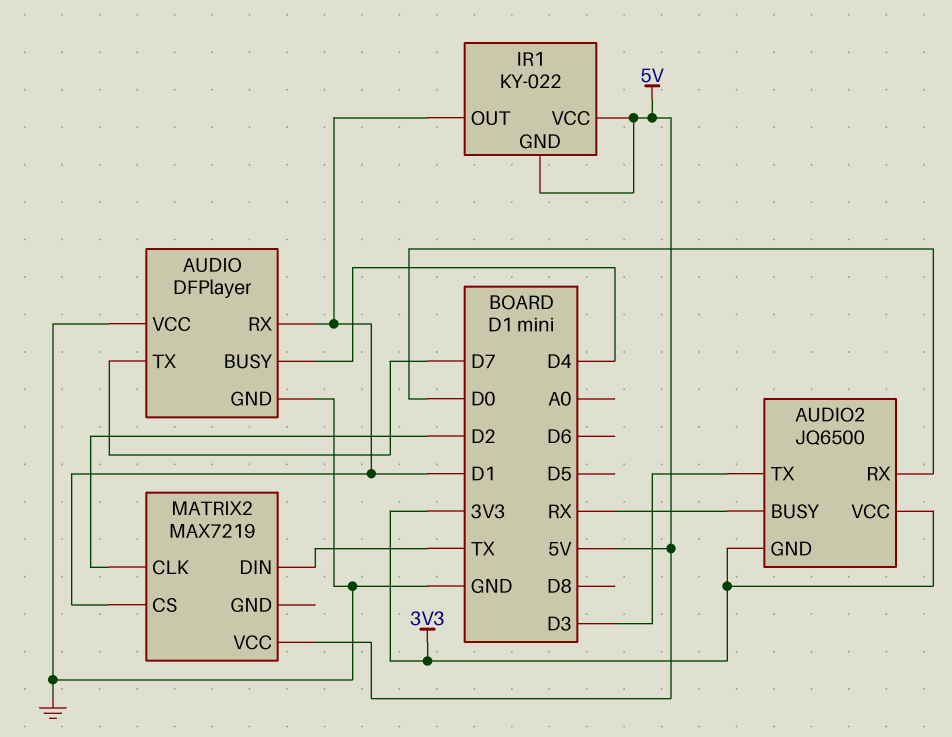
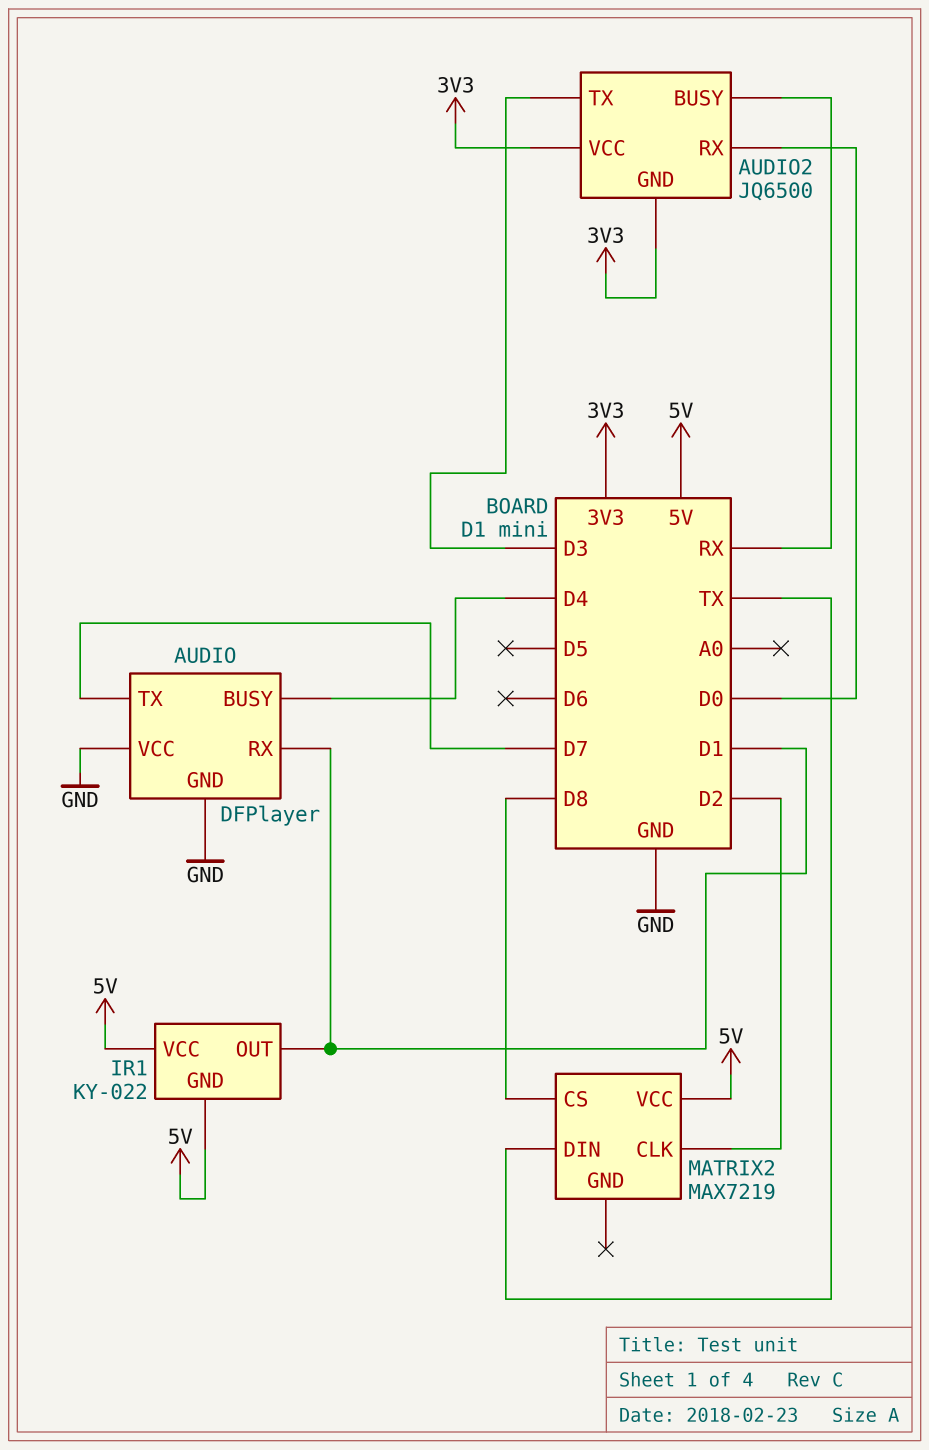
MATRIX2 pin CS: D1 -> D8

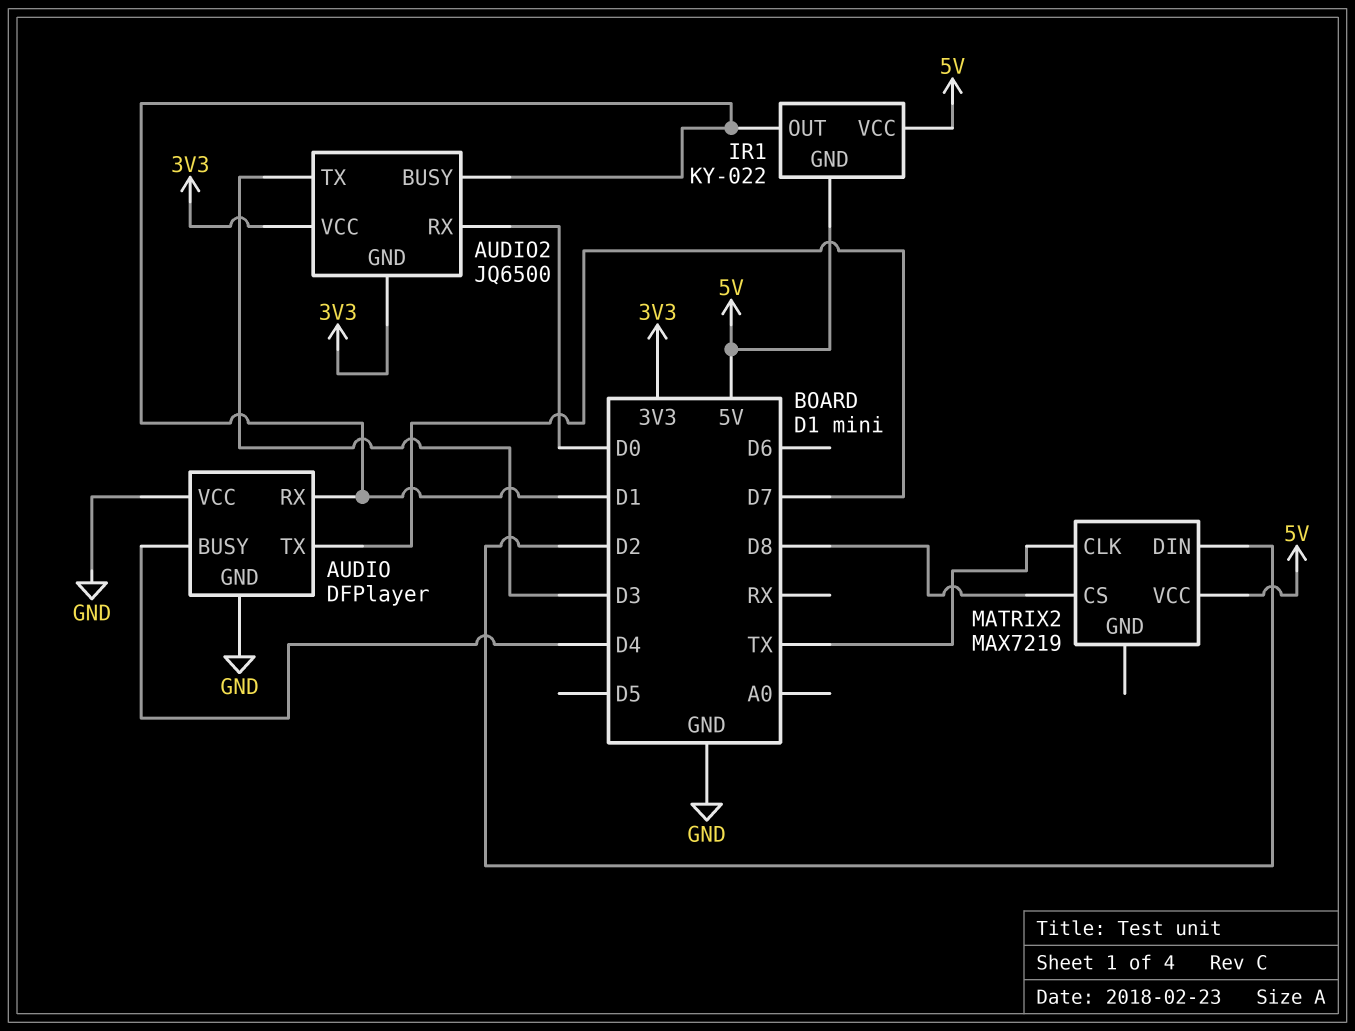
AUDIO2 pin BUSY: RX -> D1
MATRIX2 pin CLK: D2 -> TX
MATRIX2 pin DIN: TX -> D2

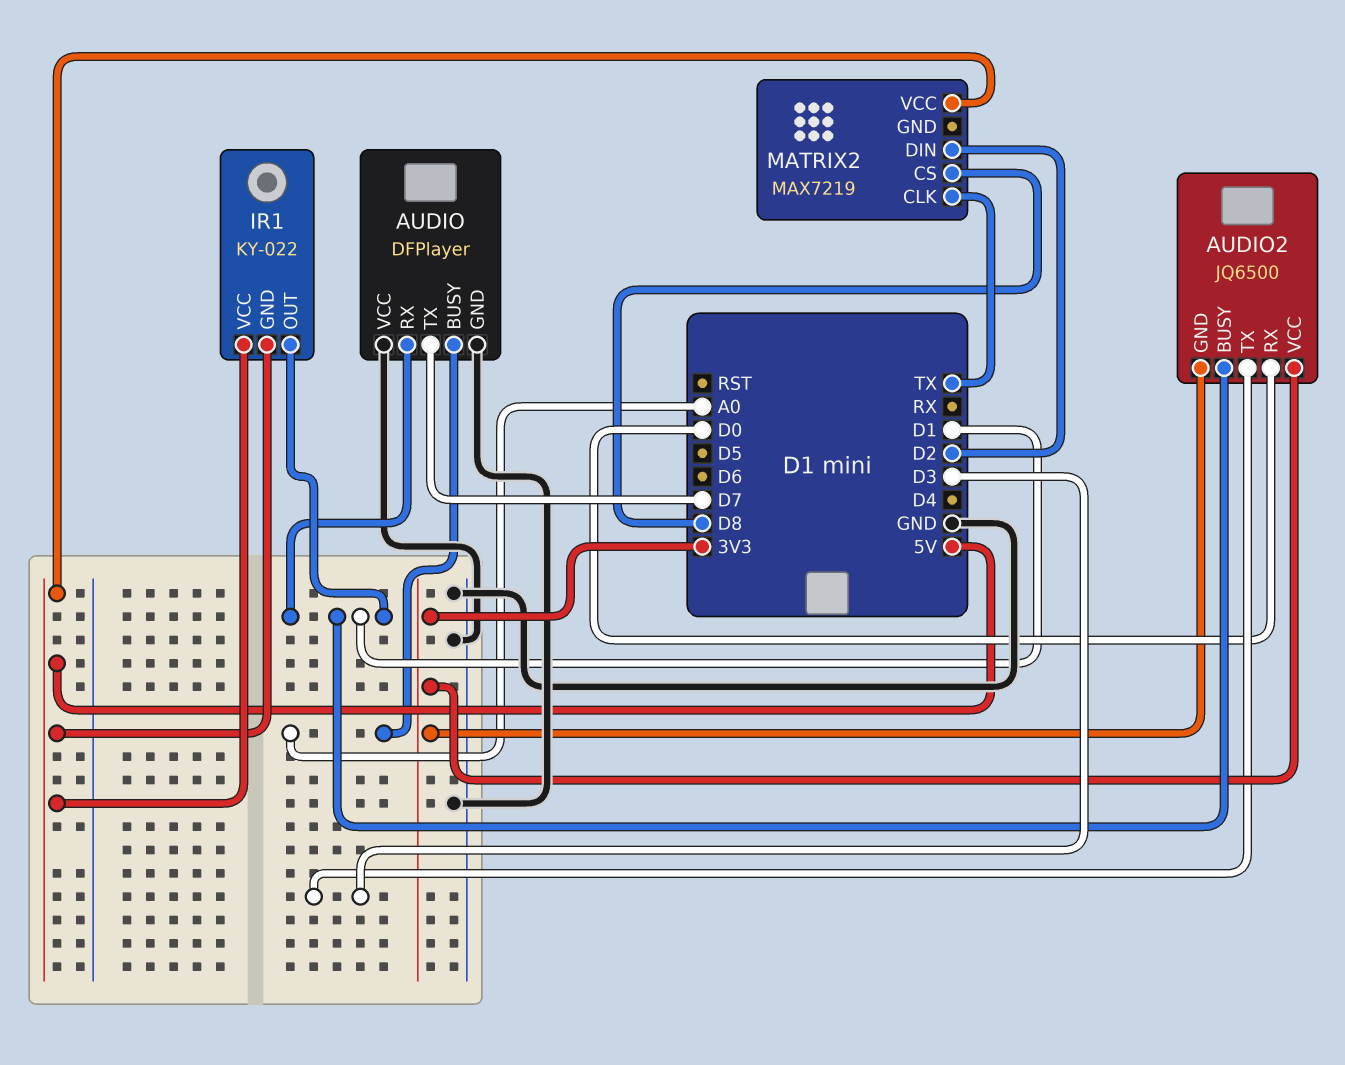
AUDIO pin BUSY: D4 -> A0

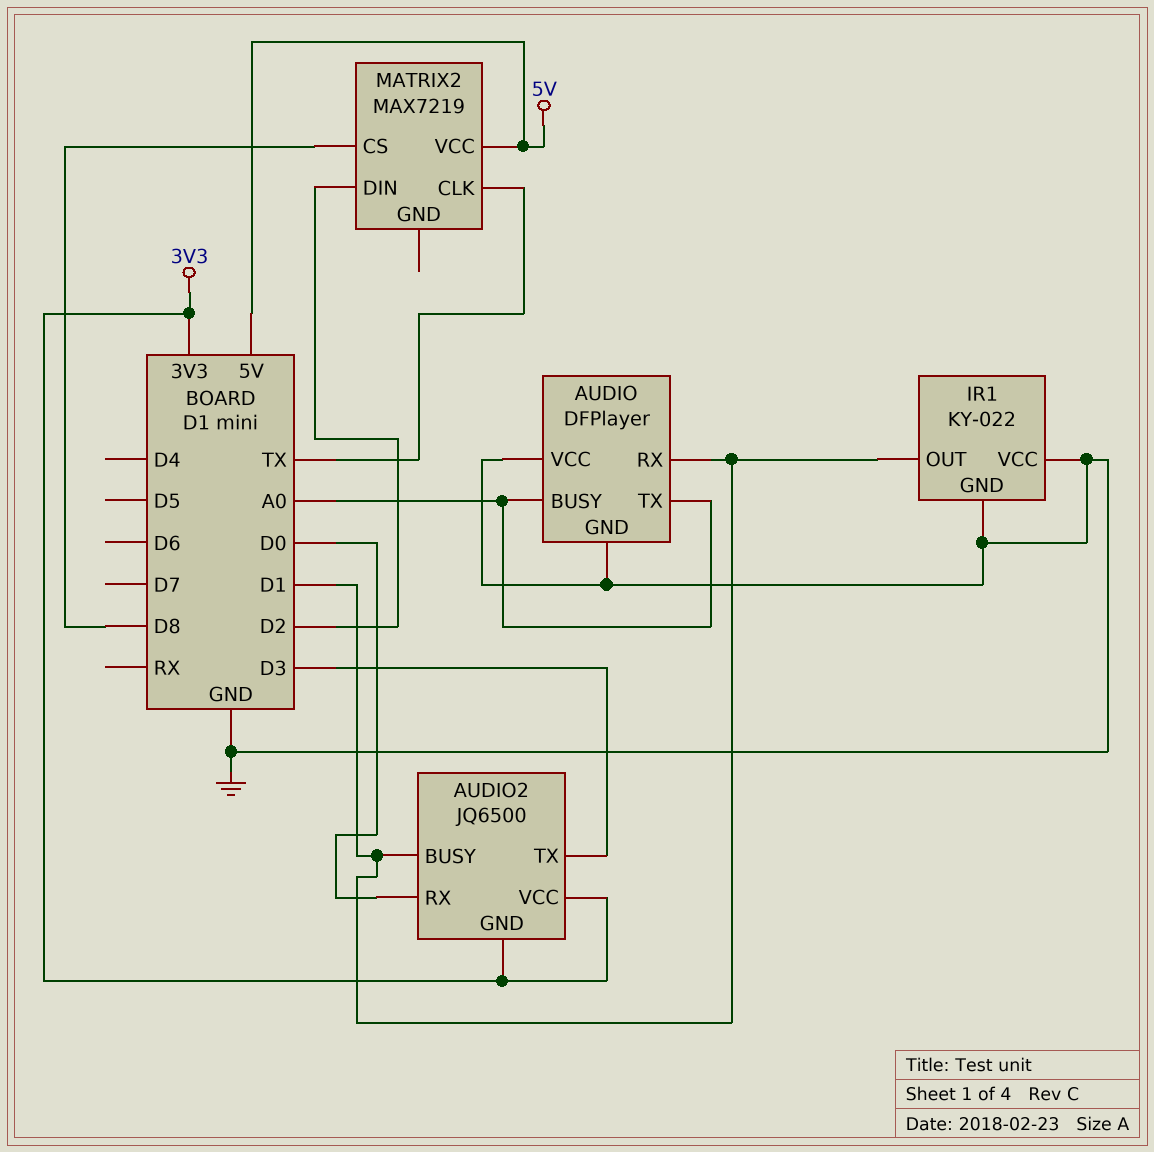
AUDIO pin TX: D7 -> A0
IR1 pin GND: 5V -> GND
IR1 pin VCC: 5V -> GND

